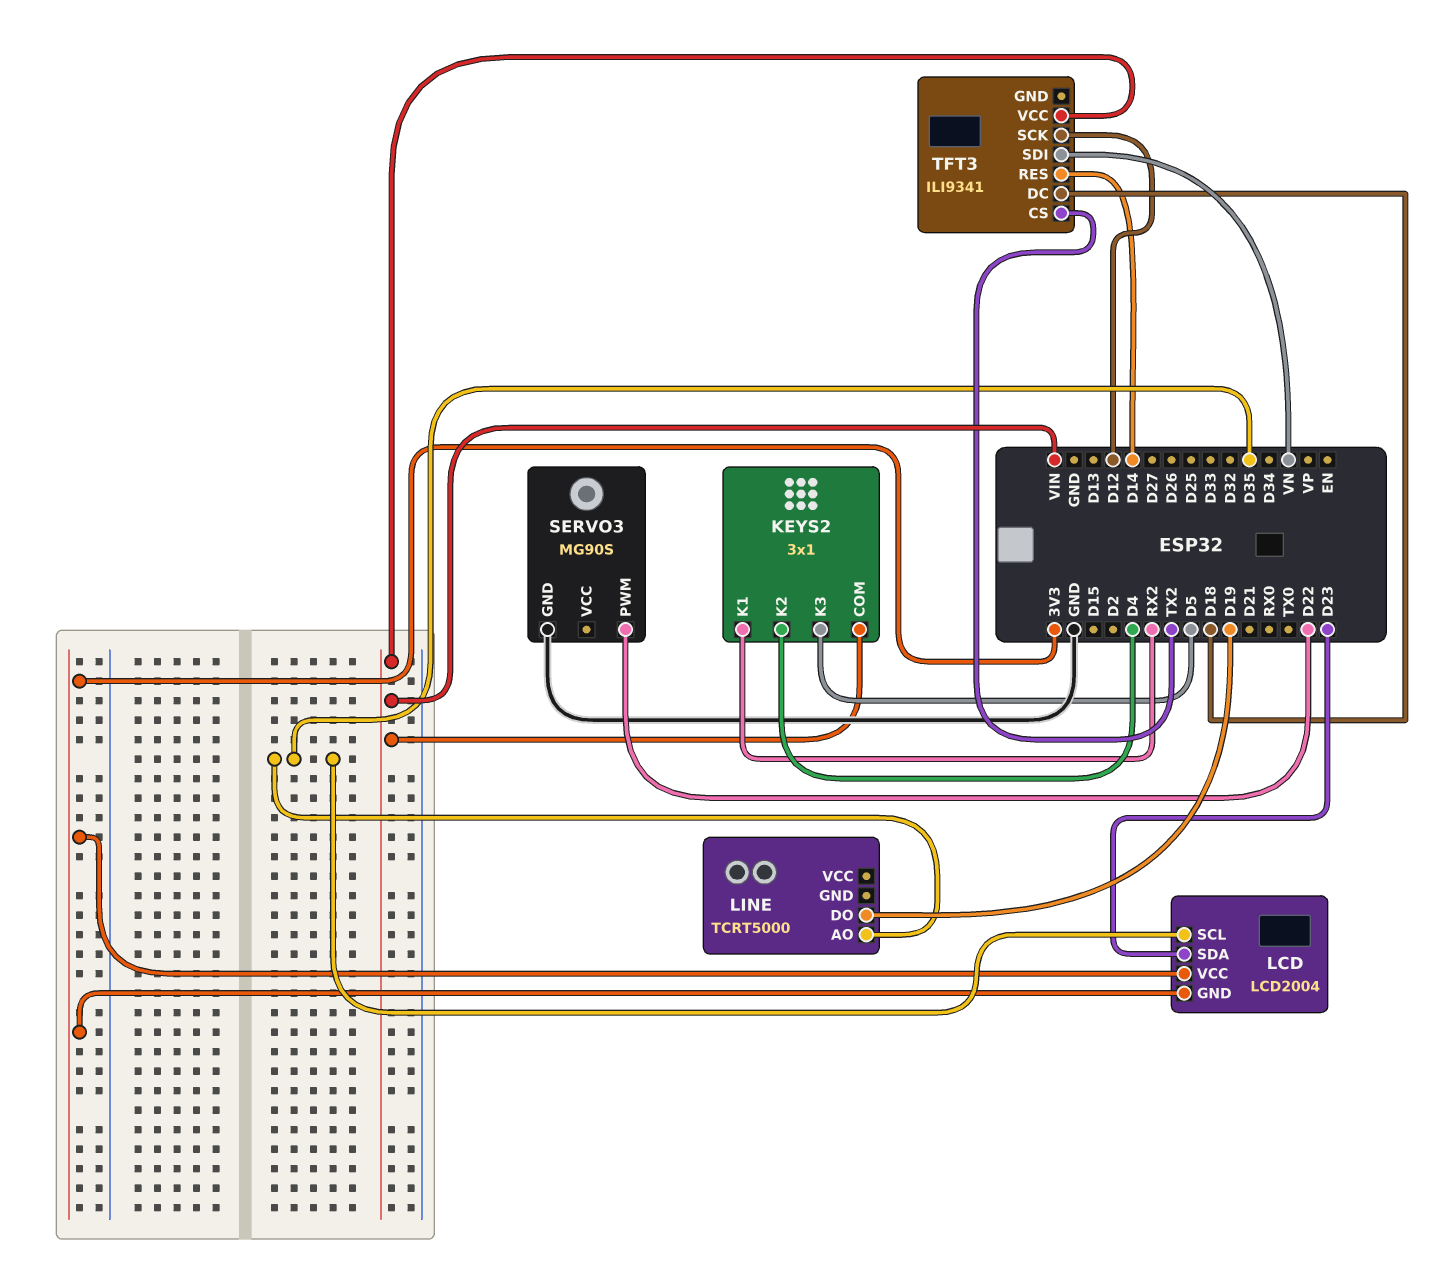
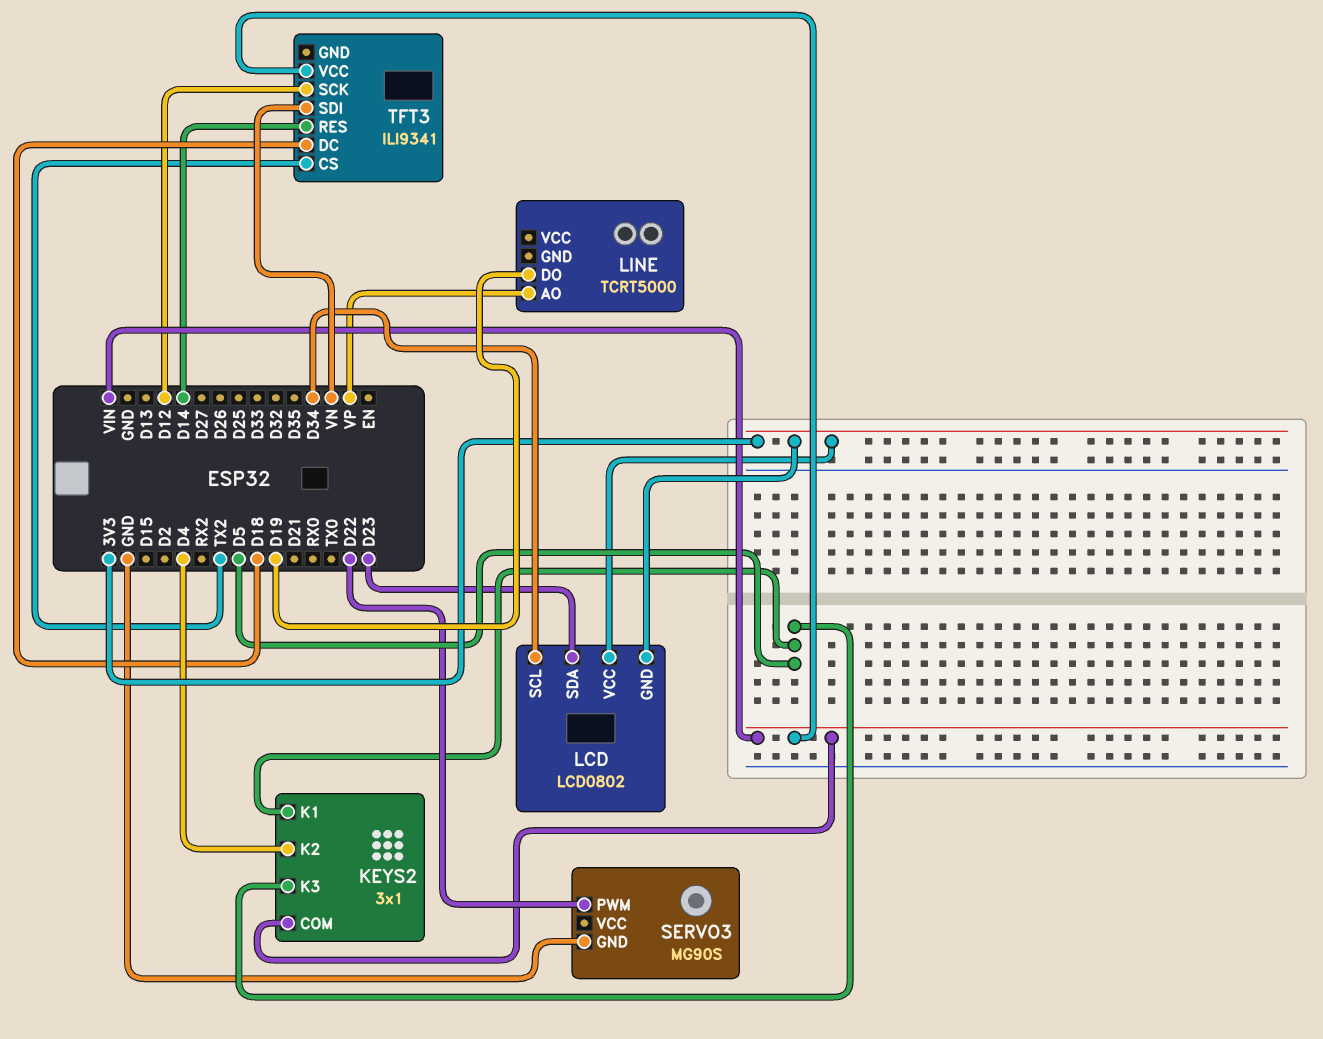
KEYS2 pin K1: RX2 -> D5
LCD: LCD2004 -> LCD0802
LCD pin SCL: D35 -> D34
LINE pin AO: D35 -> VP

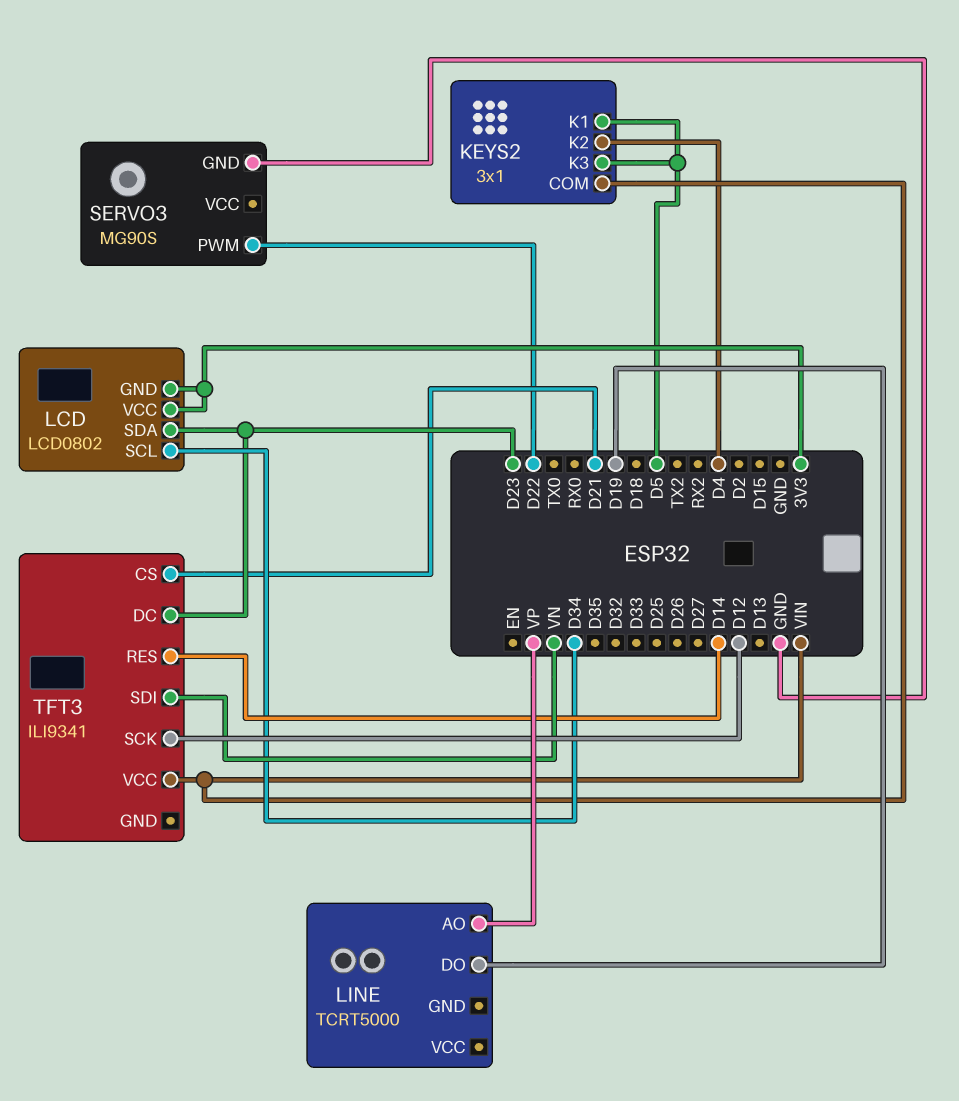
TFT3 pin CS: TX2 -> D21
TFT3 pin DC: D18 -> D23

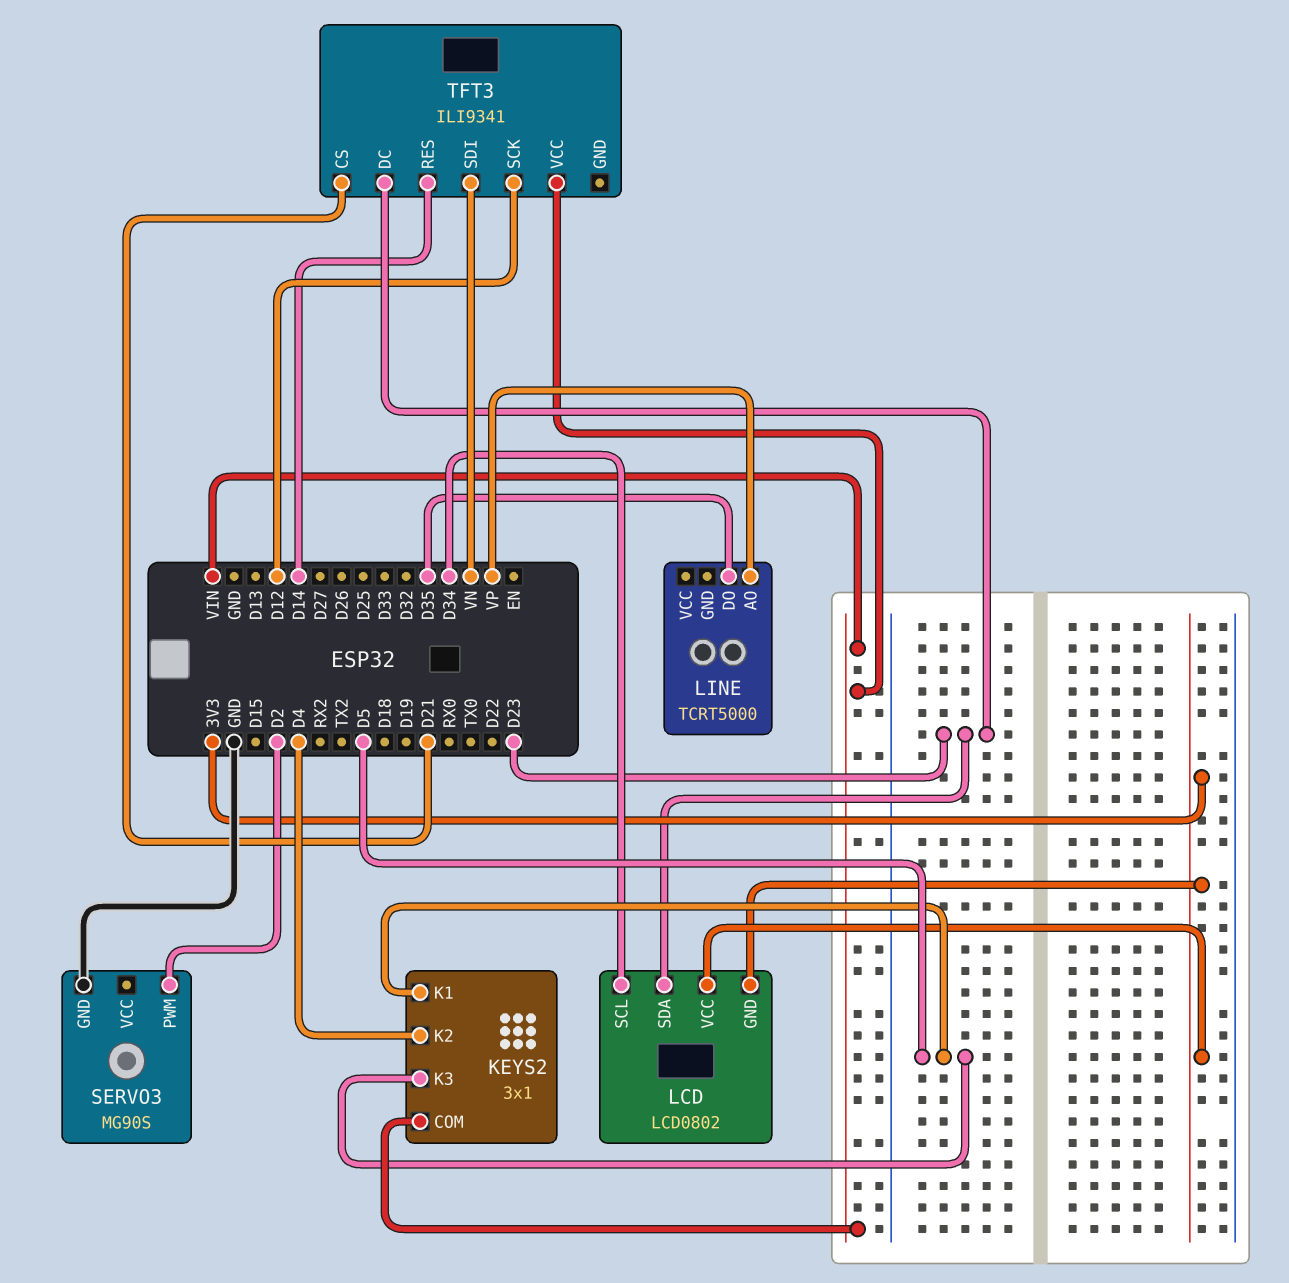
LINE pin DO: D19 -> D35
SERVO3 pin PWM: D22 -> D2

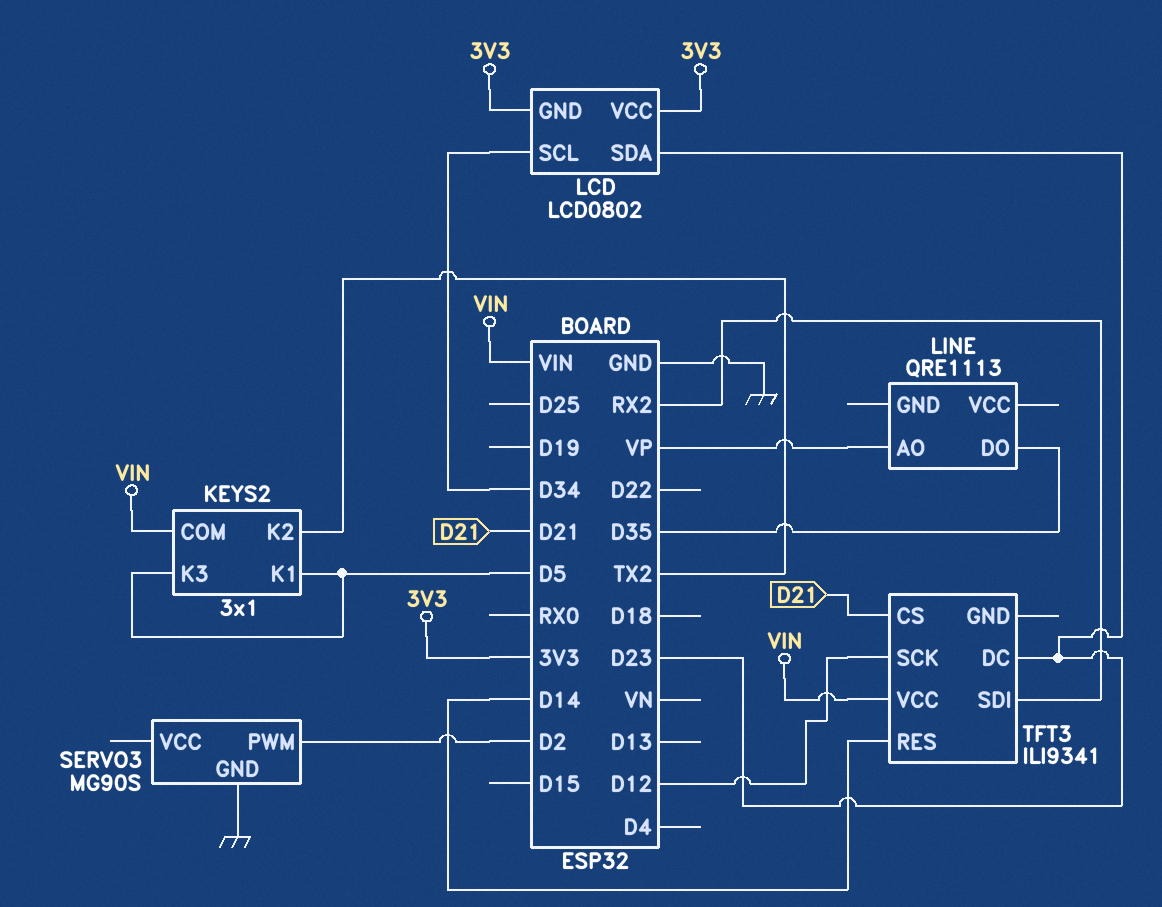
KEYS2 pin K2: D4 -> TX2
LINE: TCRT5000 -> QRE1113
TFT3 pin SDI: VN -> RX2

